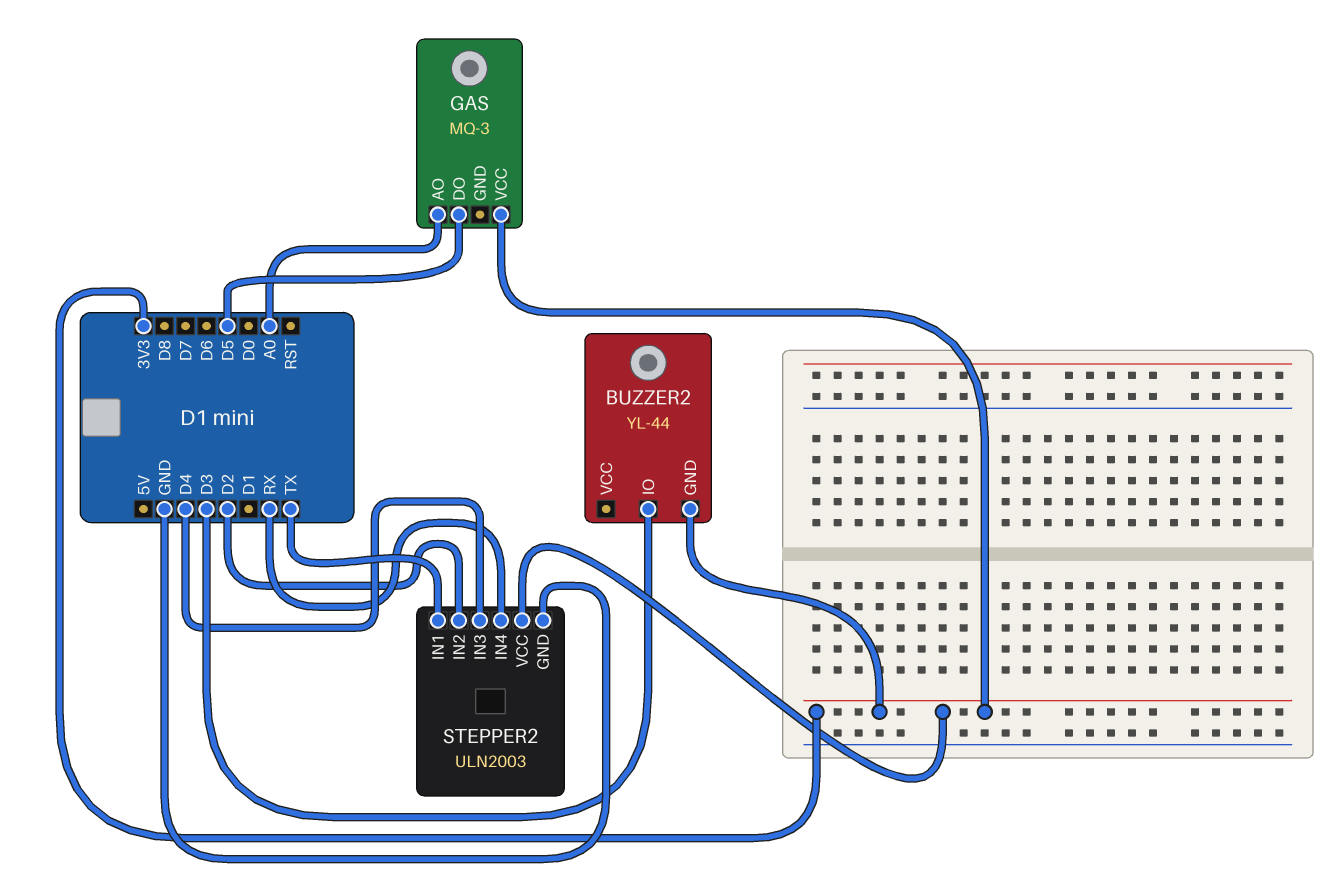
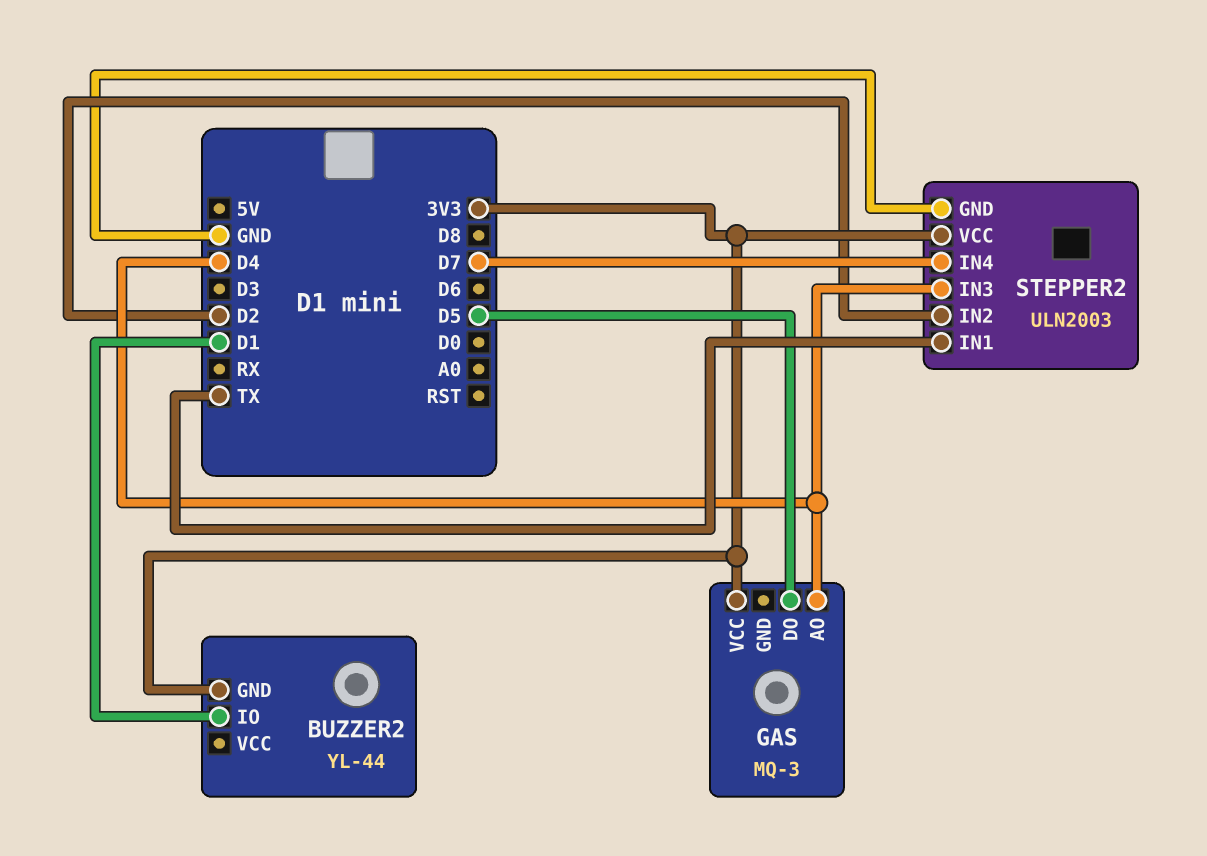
BUZZER2 pin IO: D3 -> D1
GAS pin AO: A0 -> D4
STEPPER2 pin IN4: RX -> D7

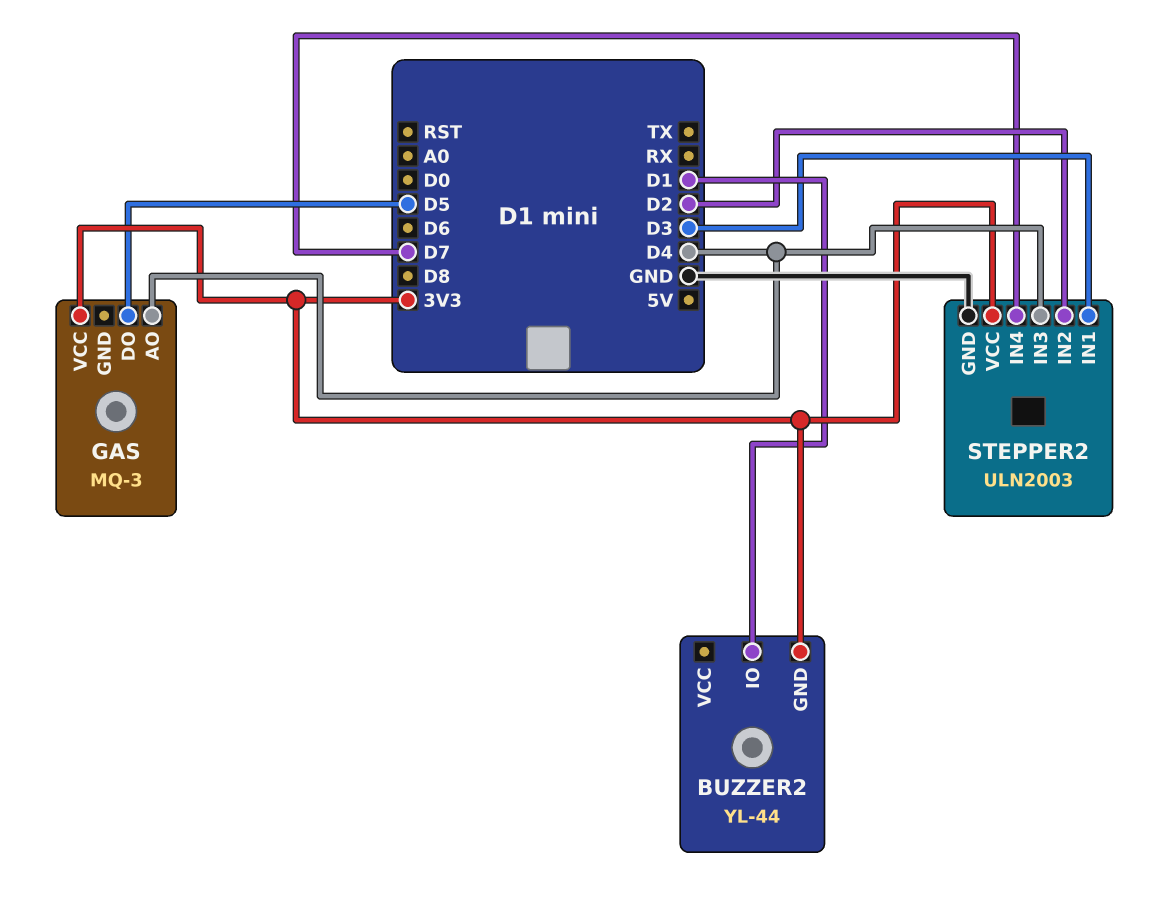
STEPPER2 pin IN1: TX -> D3

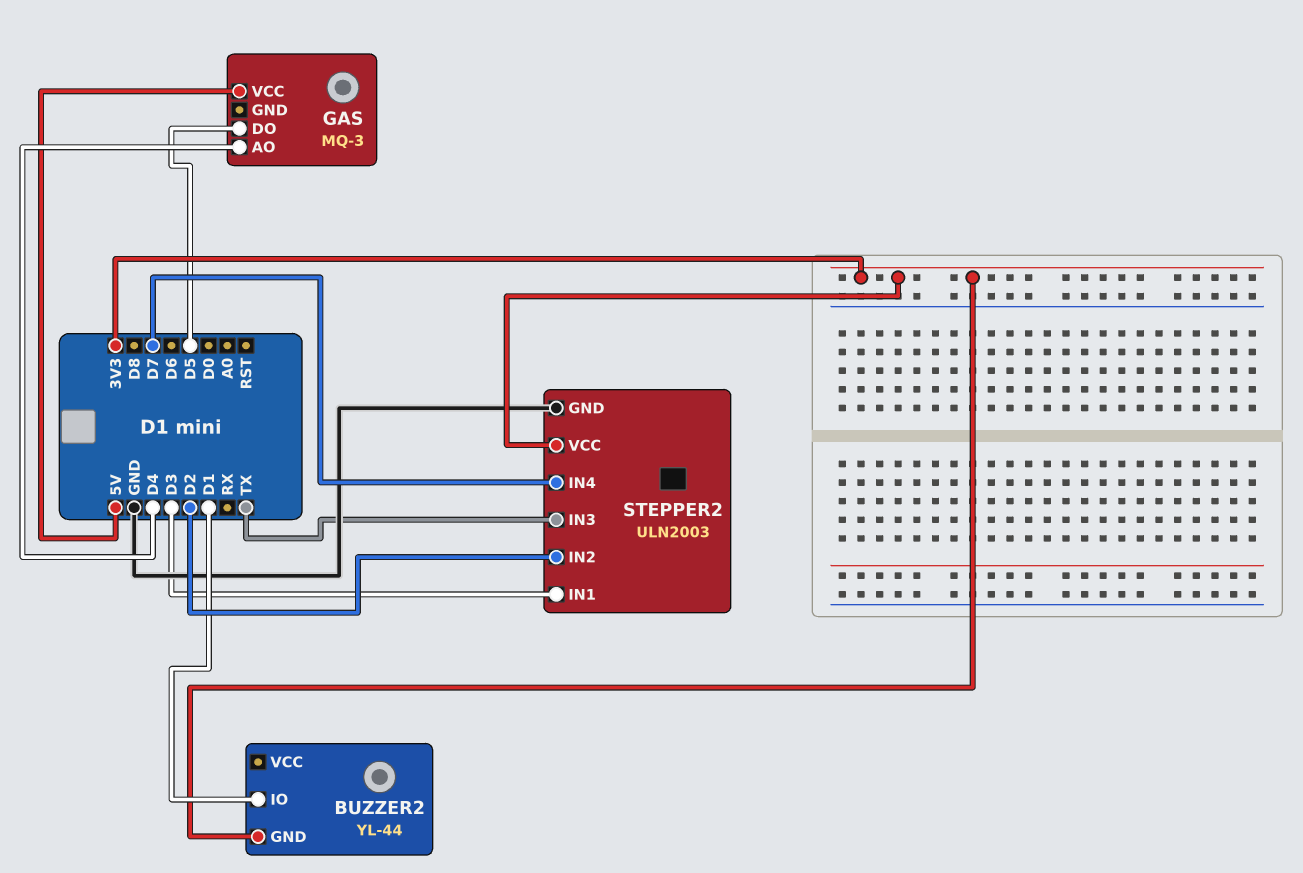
GAS pin VCC: 3V3 -> 5V
STEPPER2 pin IN3: D4 -> TX

